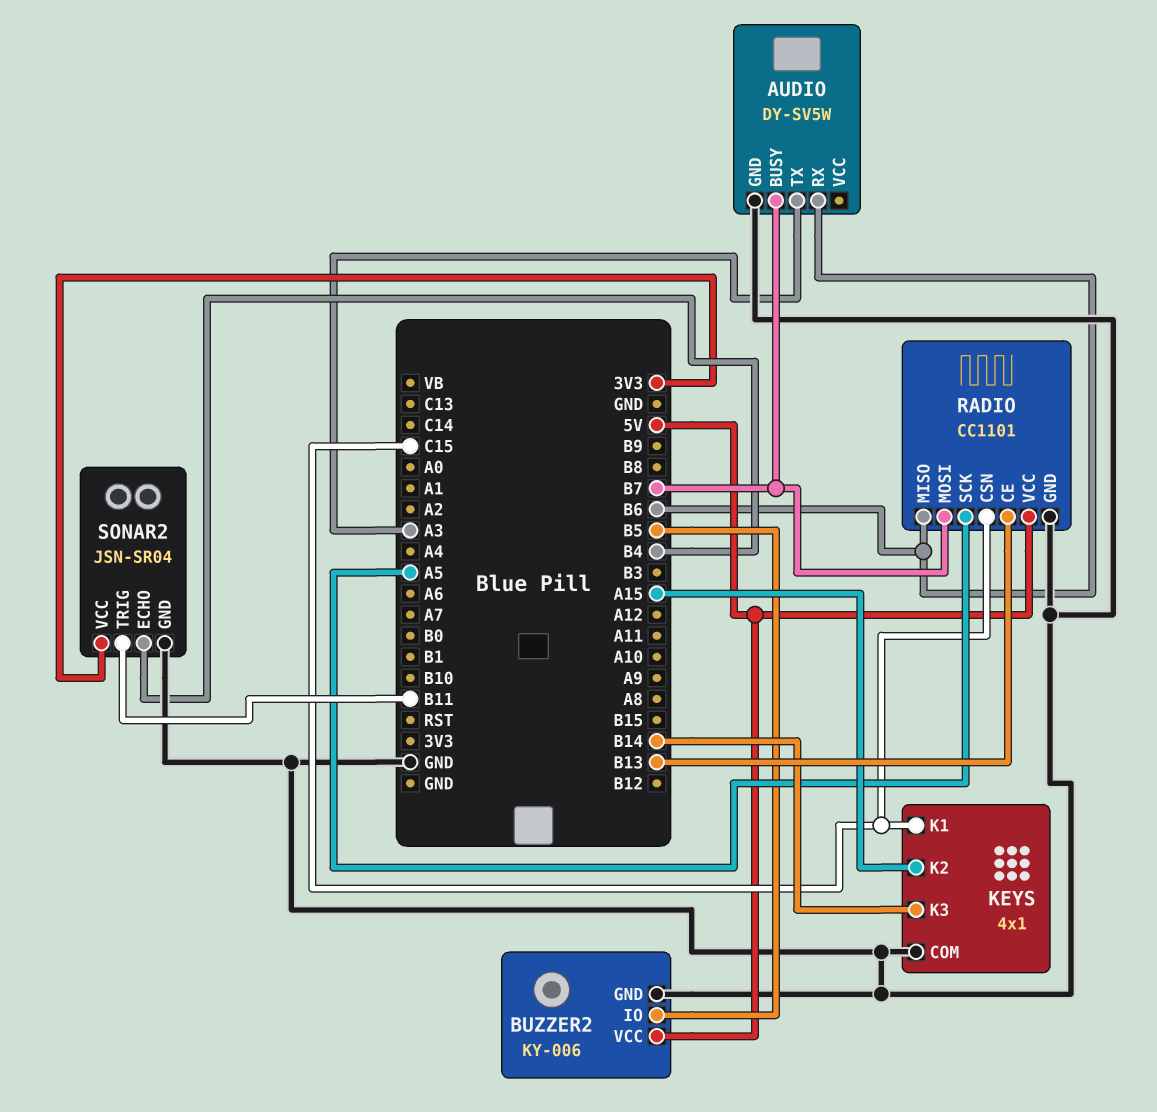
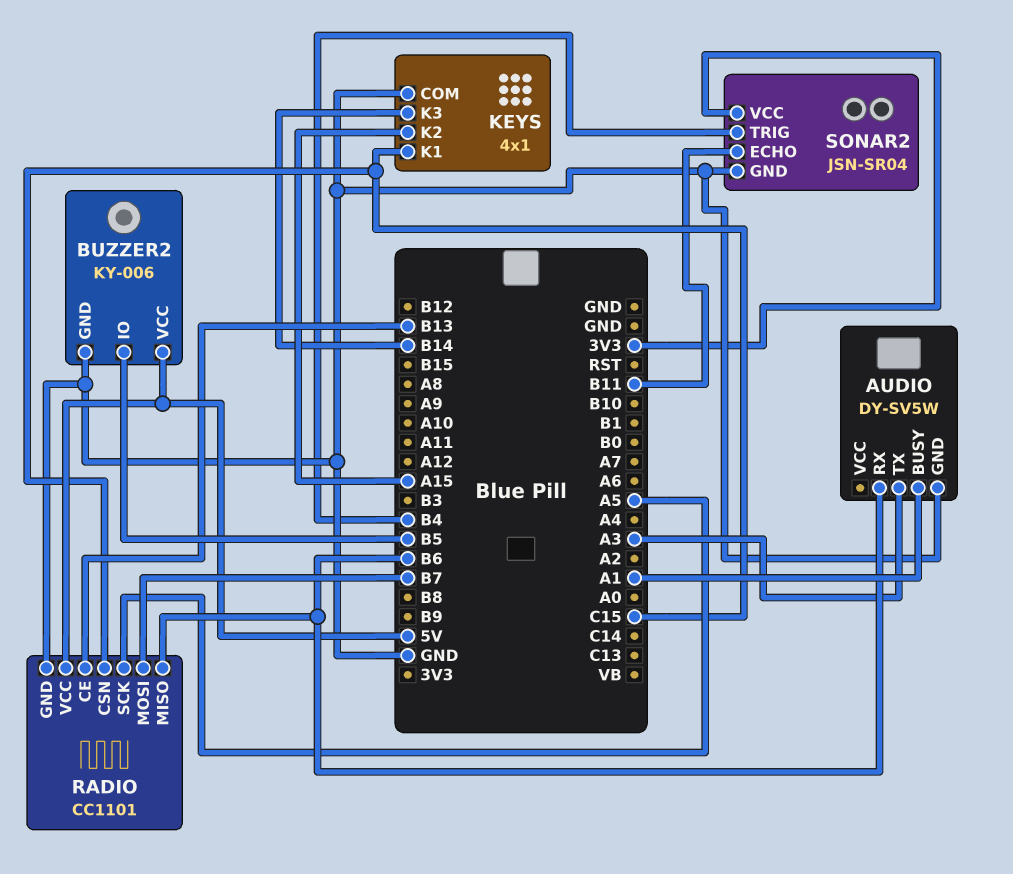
AUDIO pin BUSY: B7 -> A1
SONAR2 pin ECHO: B4 -> B11
SONAR2 pin TRIG: B11 -> B4

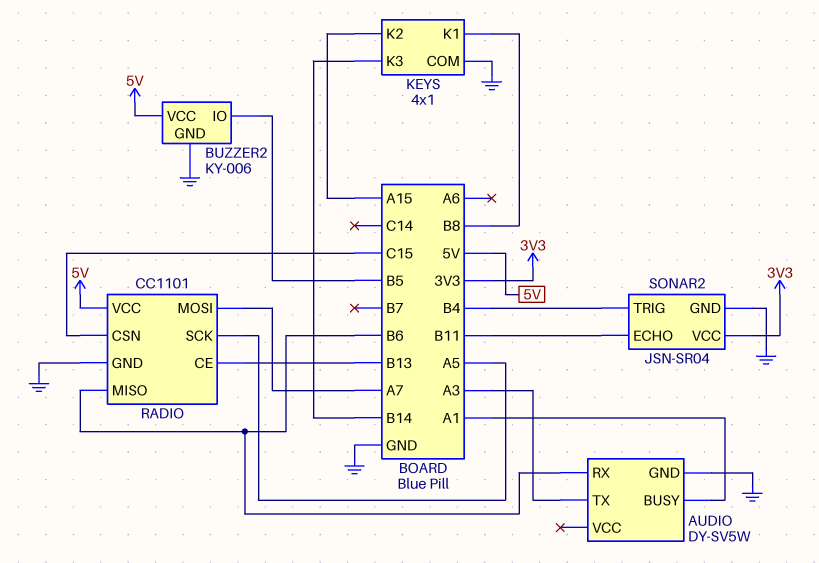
KEYS pin K1: C15 -> B8
RADIO pin MOSI: B7 -> A7

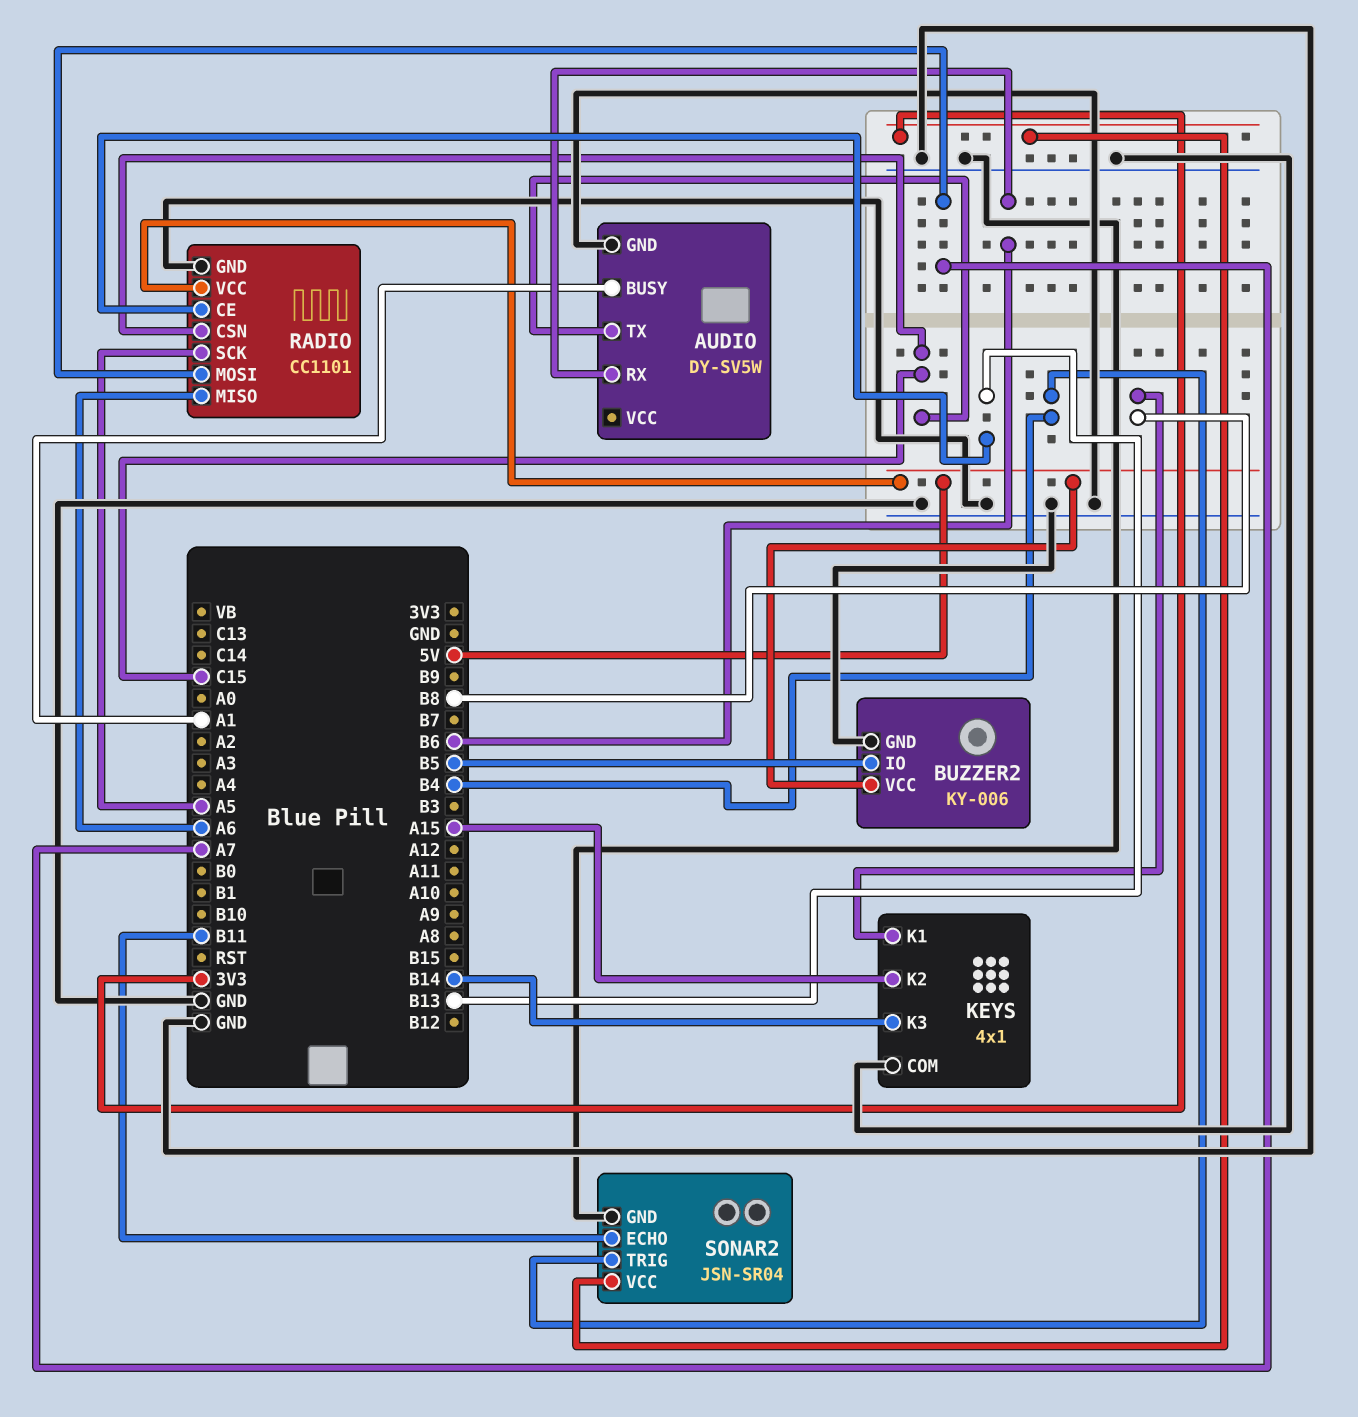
AUDIO pin TX: A3 -> C15
RADIO pin MISO: B6 -> A6

